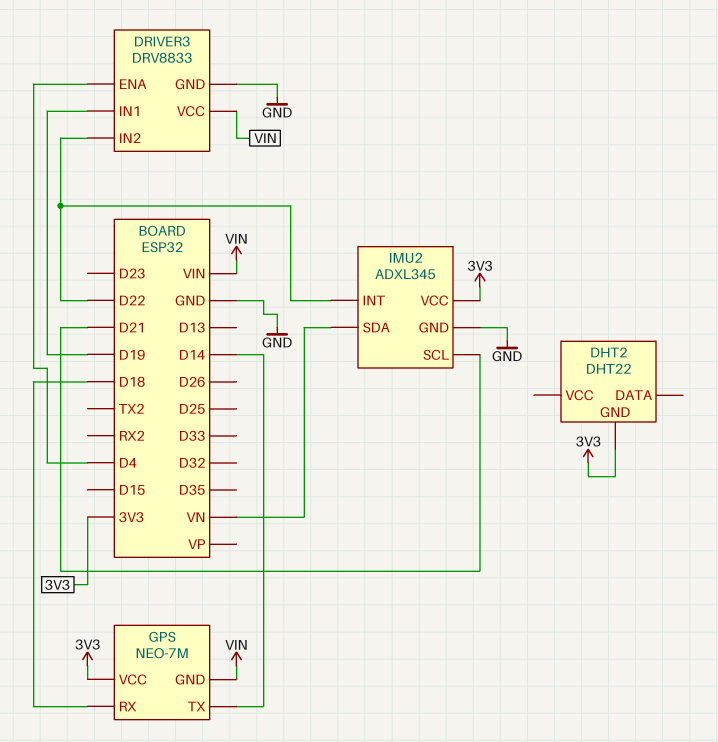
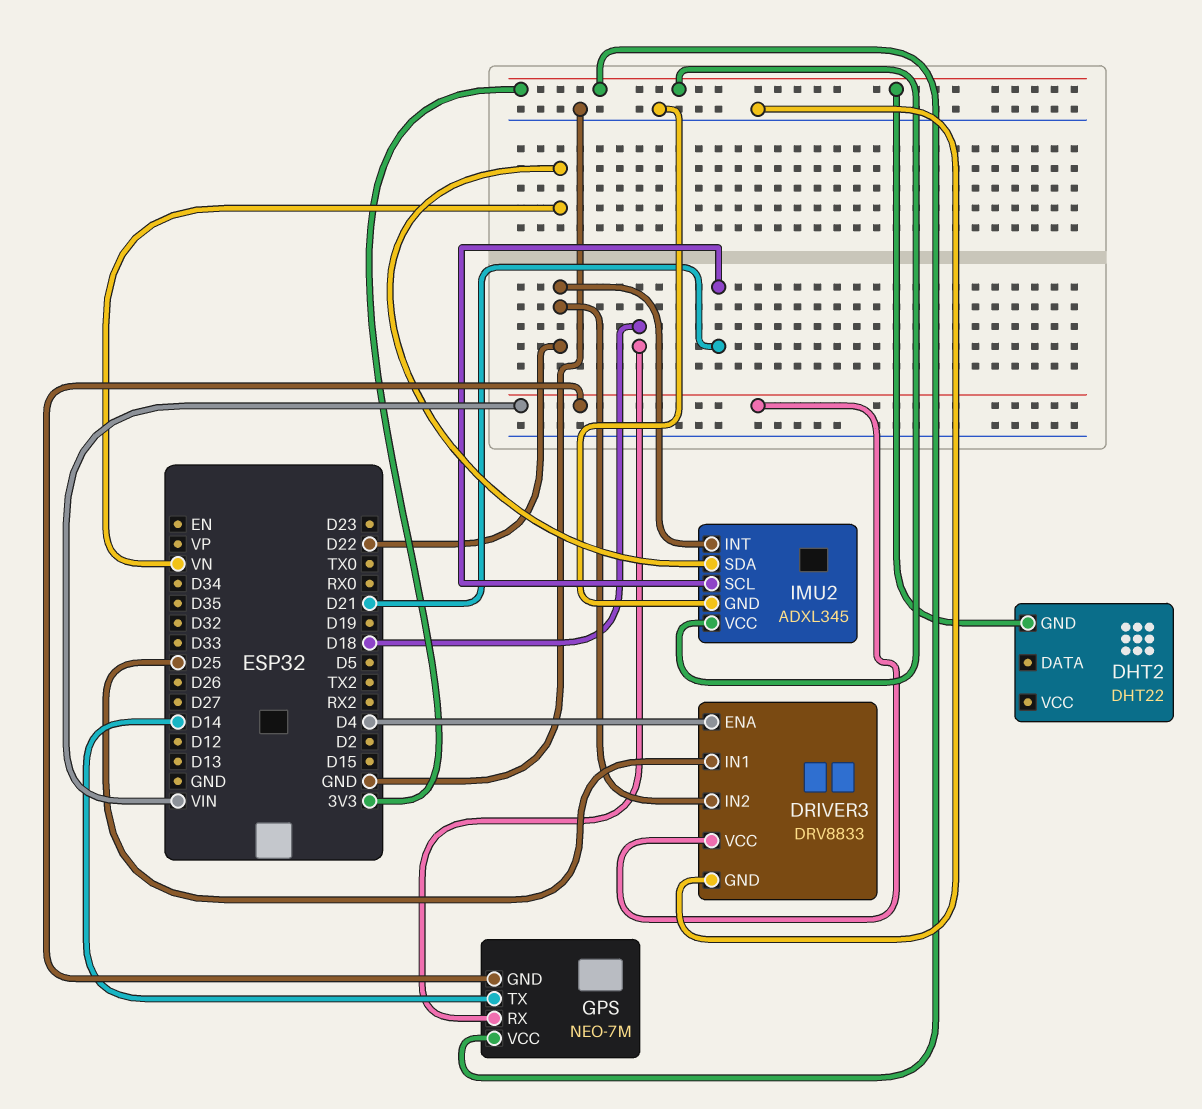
DRIVER3 pin IN1: D19 -> D25

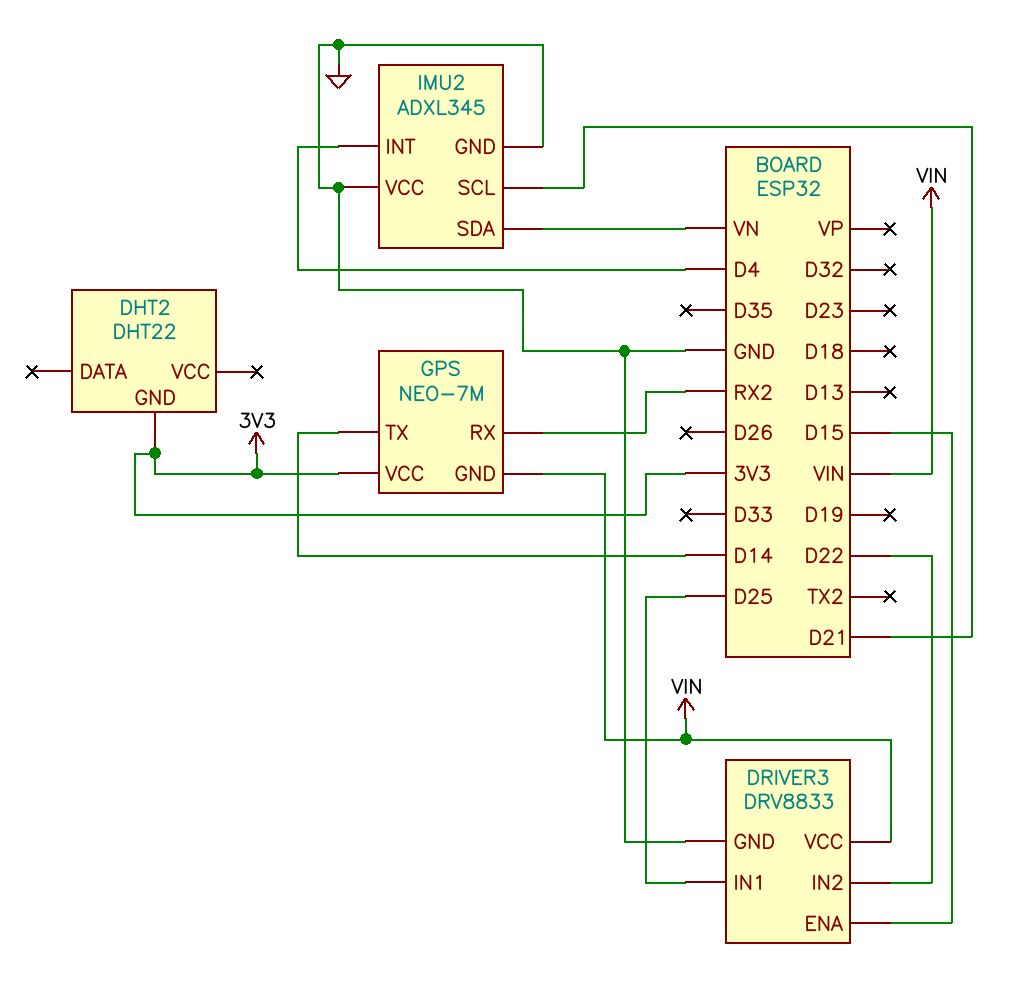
DRIVER3 pin ENA: D4 -> D15
GPS pin RX: D18 -> RX2
IMU2 pin INT: D22 -> D4
IMU2 pin VCC: 3V3 -> GND

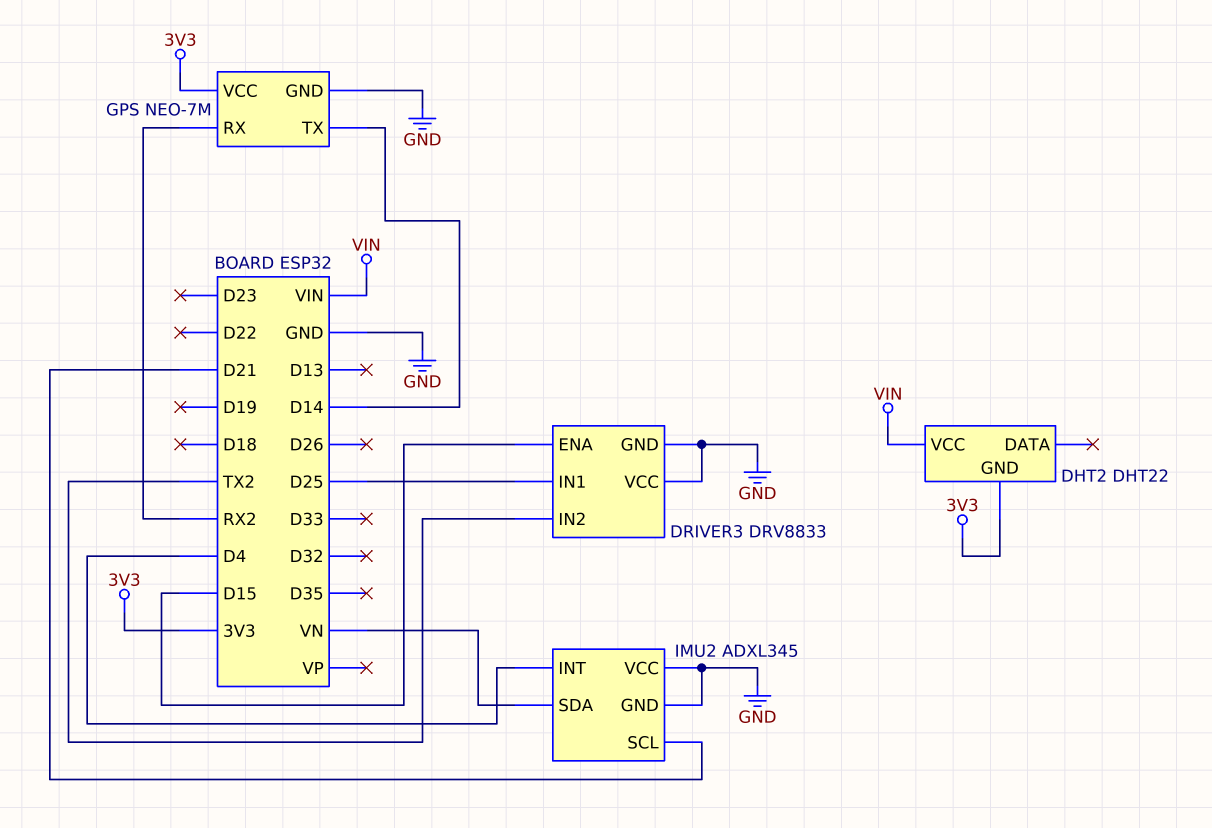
DHT2 pin VCC: none -> VIN
DRIVER3 pin IN2: D22 -> TX2
DRIVER3 pin VCC: VIN -> GND
GPS pin GND: VIN -> GND

